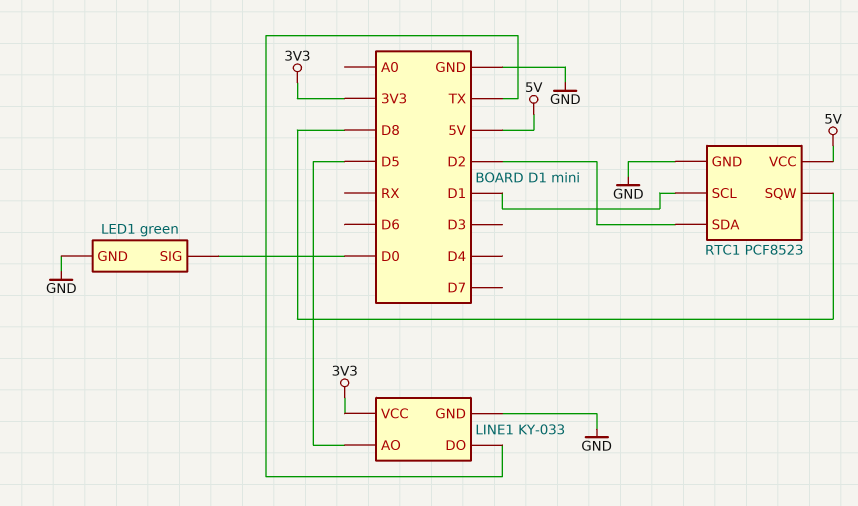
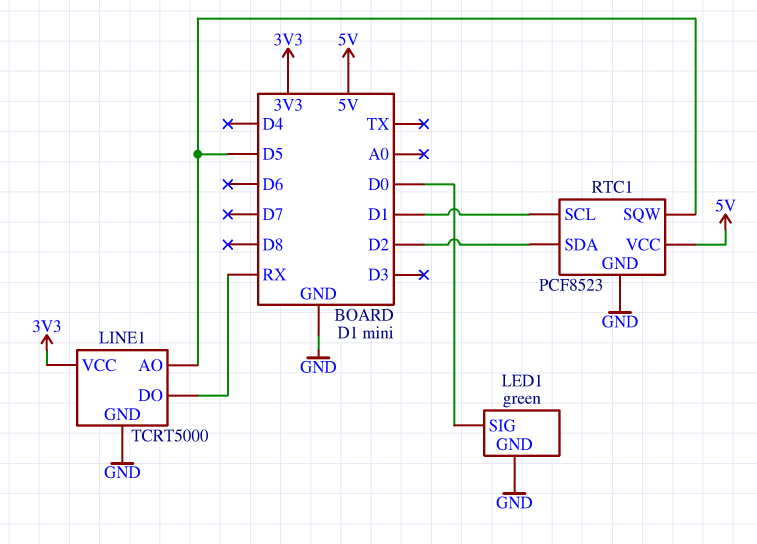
LINE1: KY-033 -> TCRT5000
LINE1 pin DO: TX -> RX
RTC1 pin SQW: D8 -> D5

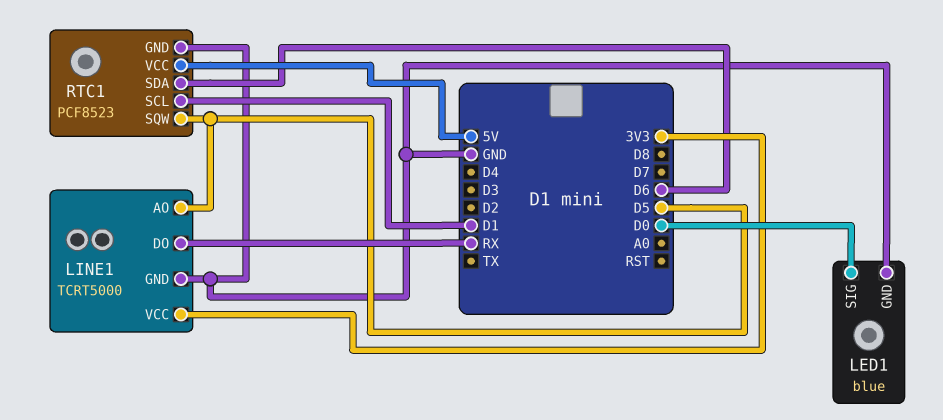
LED1: green -> blue
RTC1 pin SDA: D2 -> D6

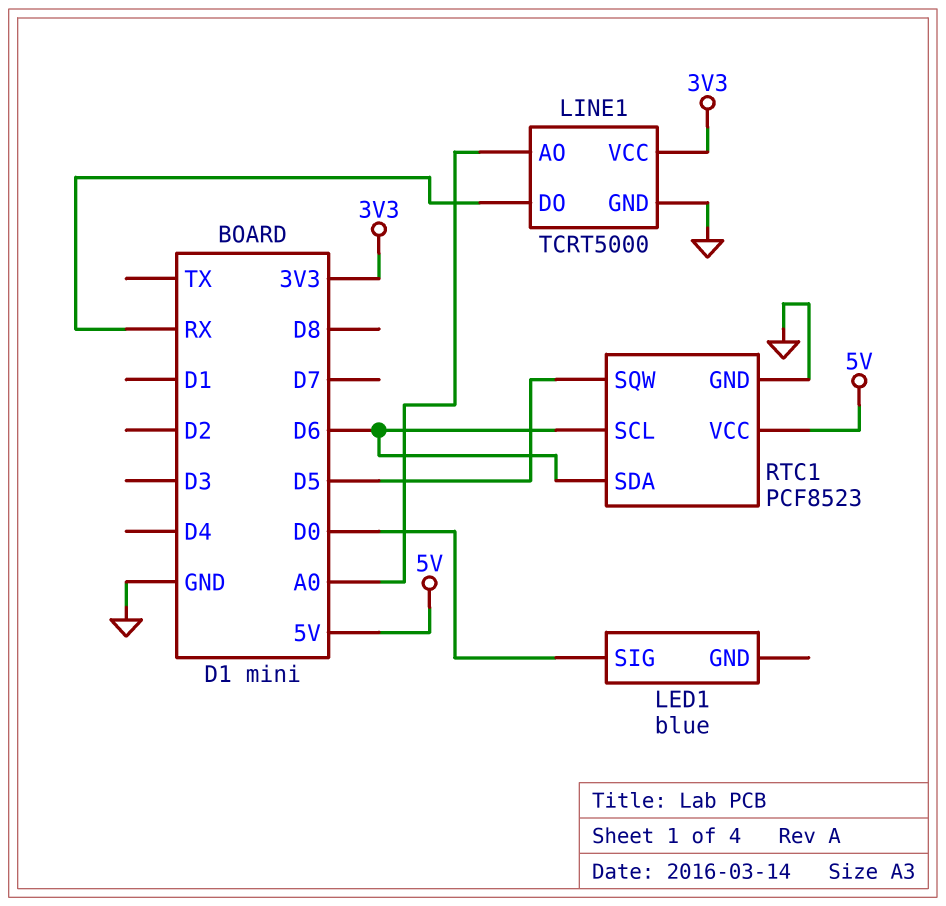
LED1 pin GND: GND -> none
LINE1 pin AO: D5 -> A0
RTC1 pin SCL: D1 -> D6

